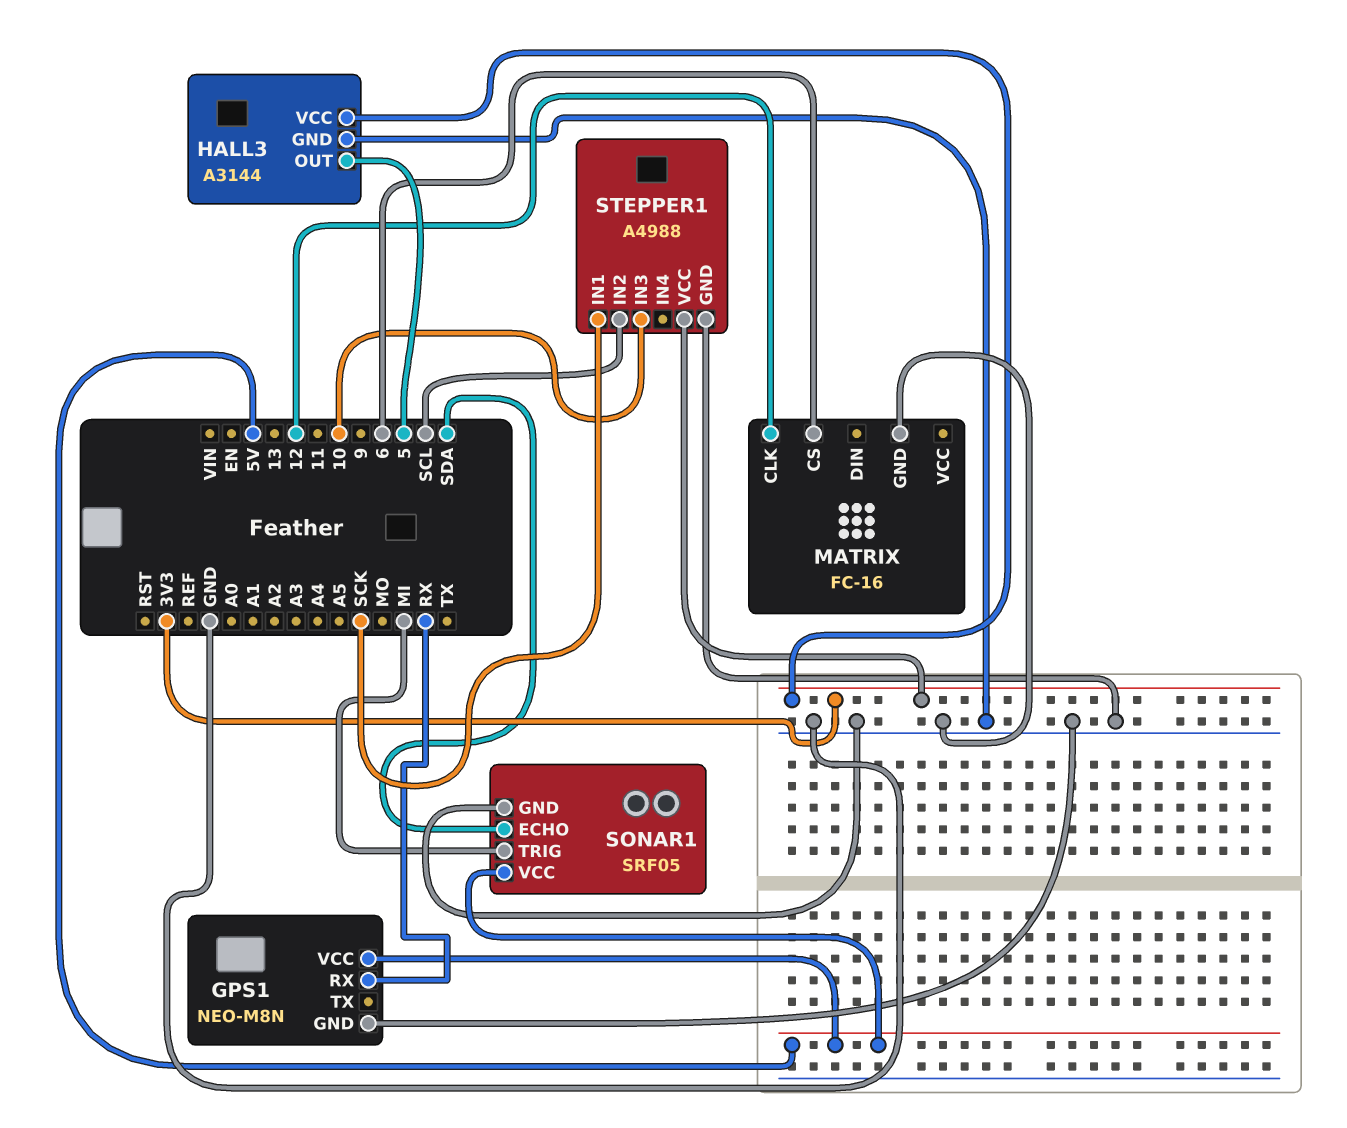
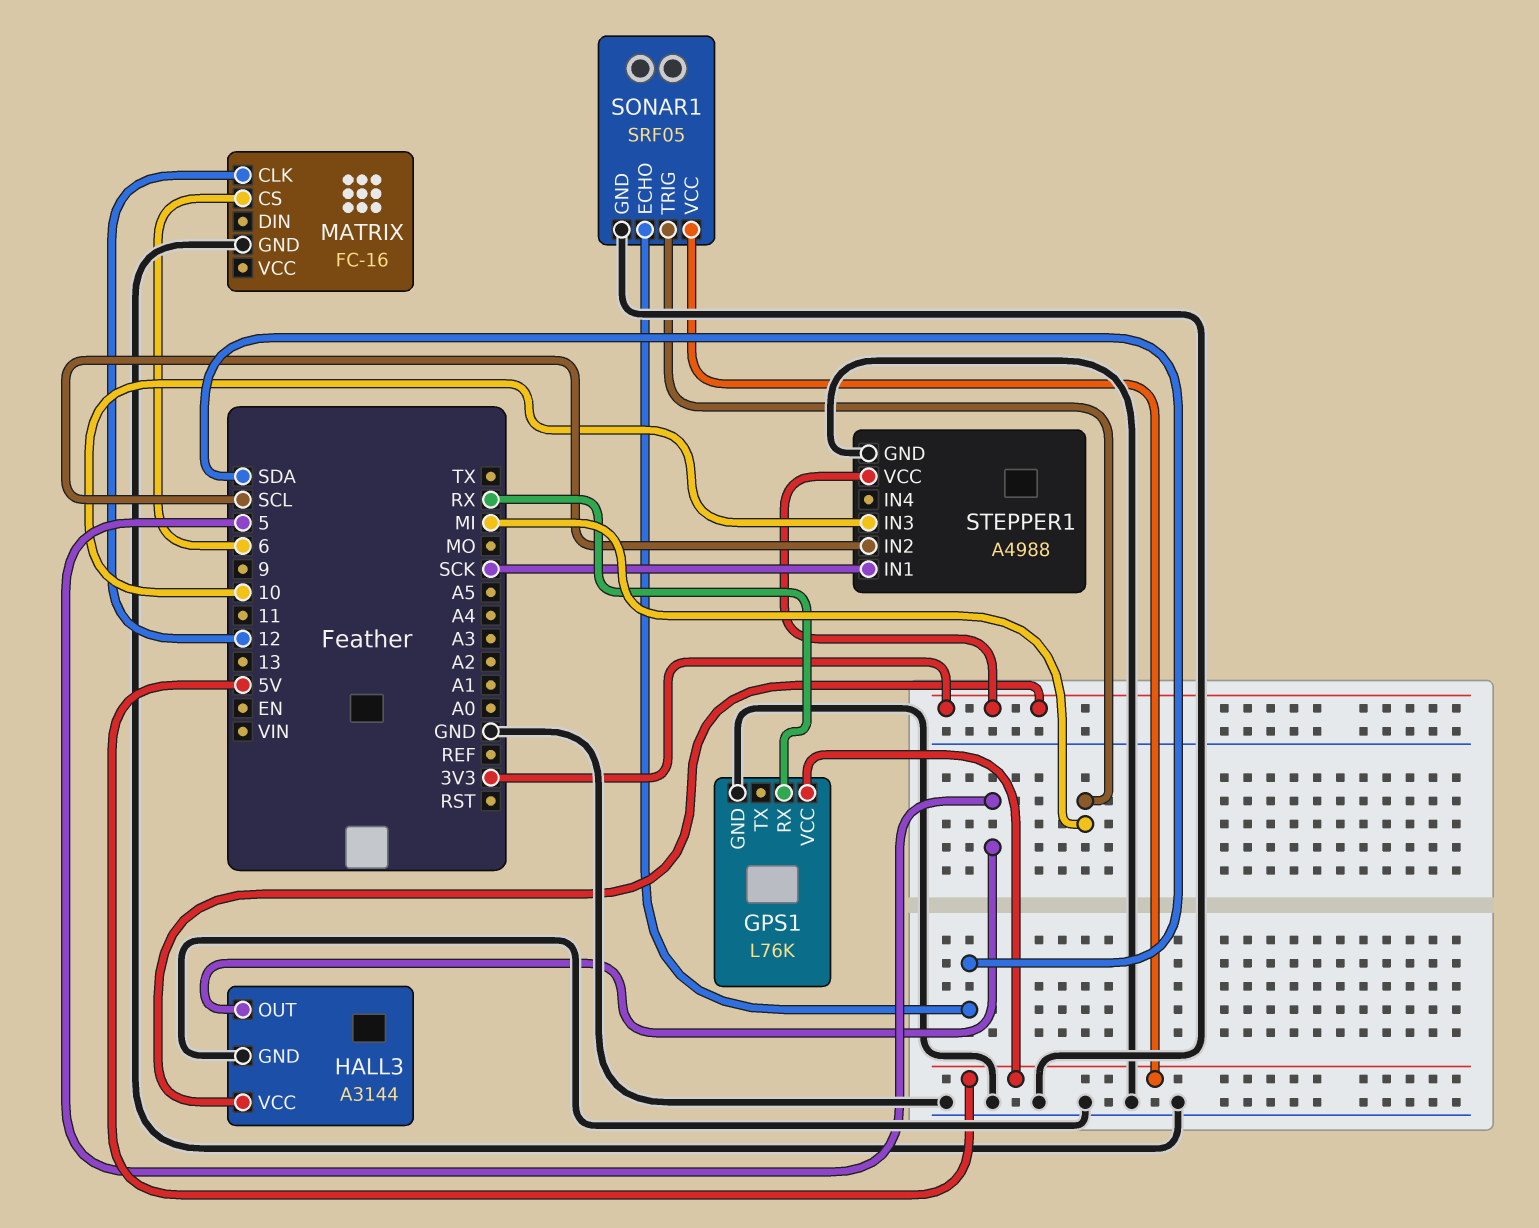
GPS1: NEO-M8N -> L76K

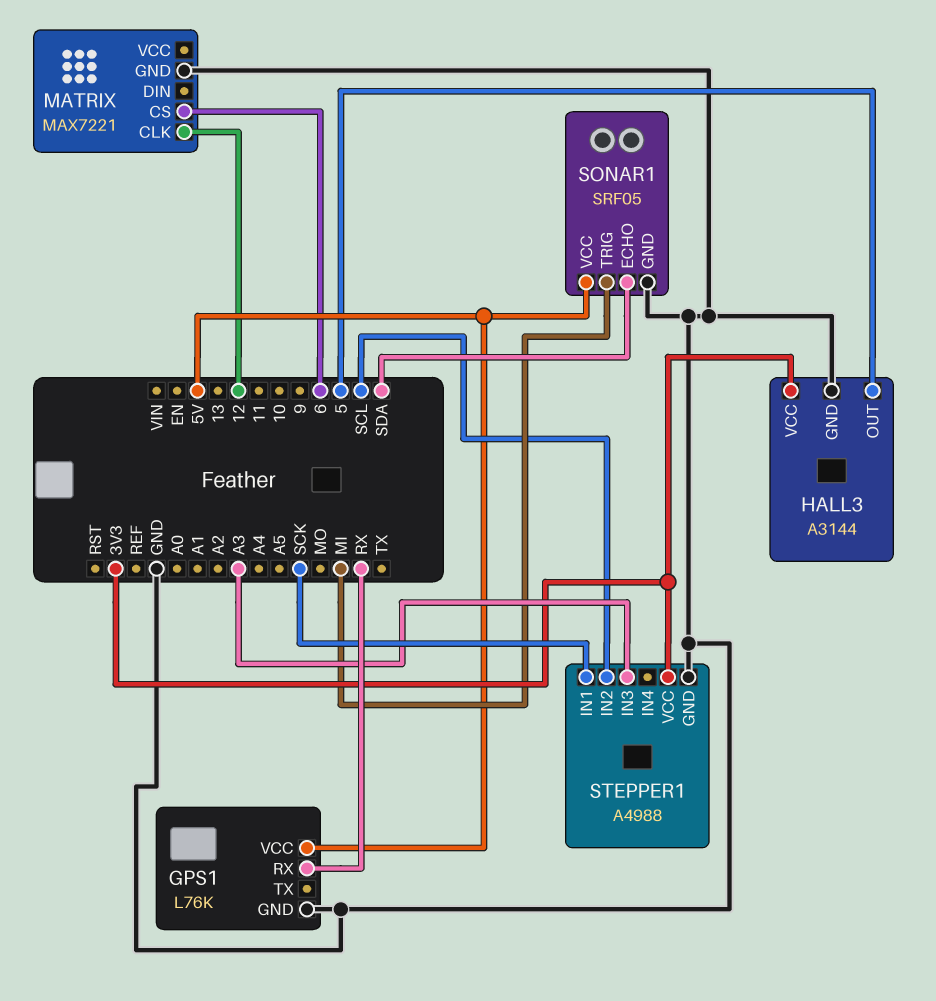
MATRIX: FC-16 -> MAX7221
STEPPER1 pin IN3: 10 -> A3

